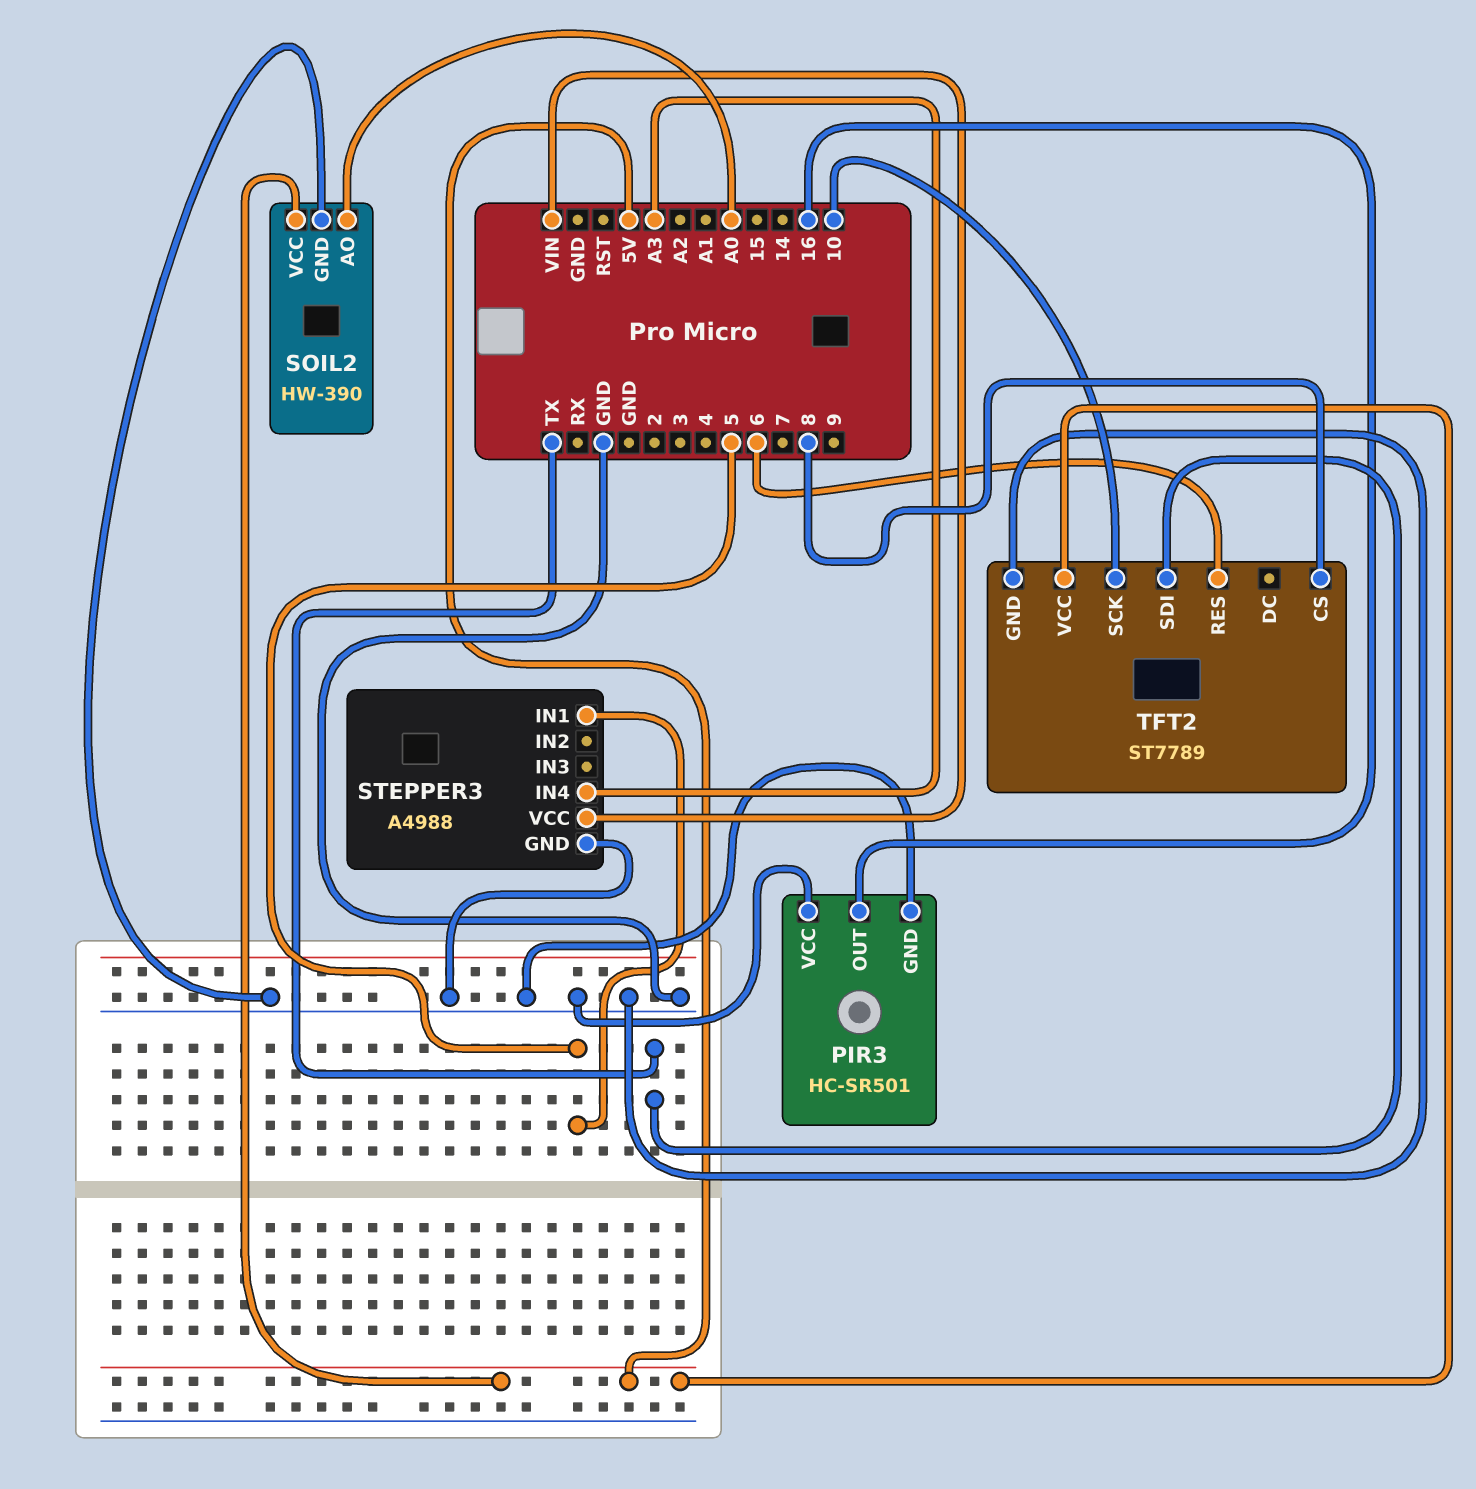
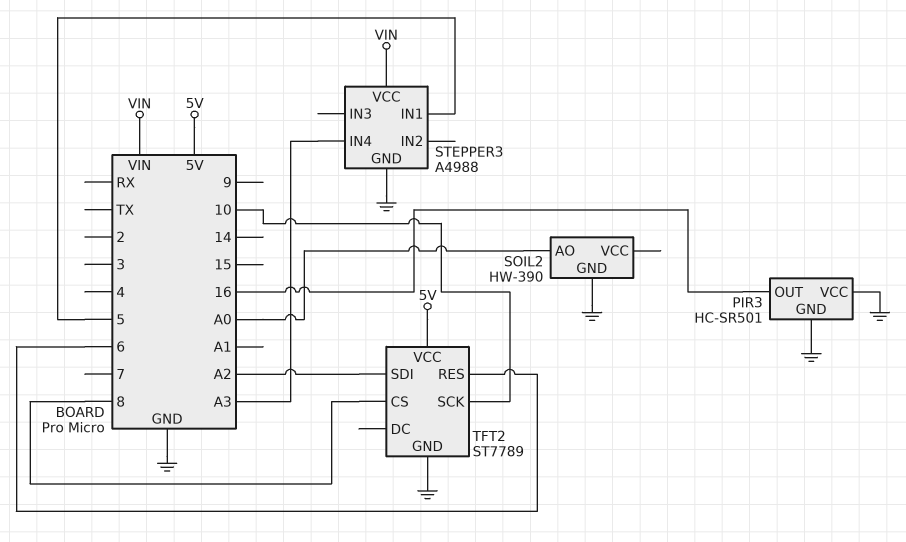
SOIL2 pin VCC: 5V -> none
TFT2 pin SDI: TX -> A2

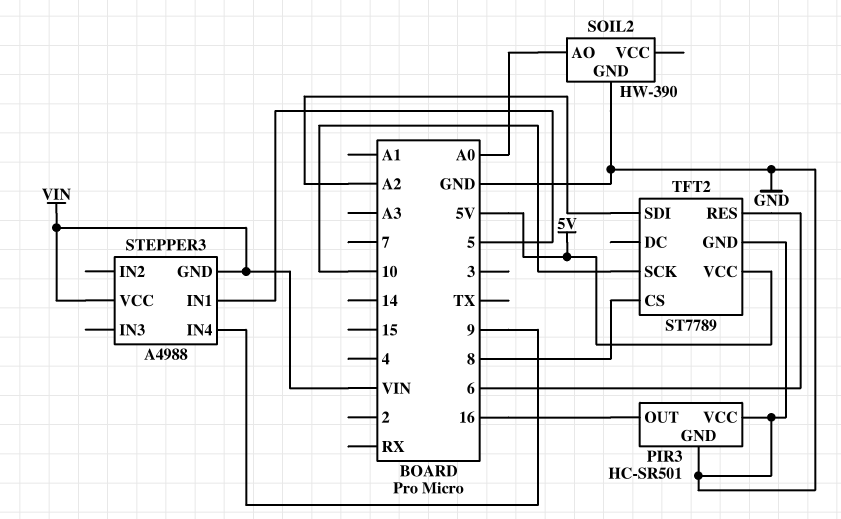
STEPPER3 pin GND: GND -> VIN
STEPPER3 pin IN4: A3 -> 9

